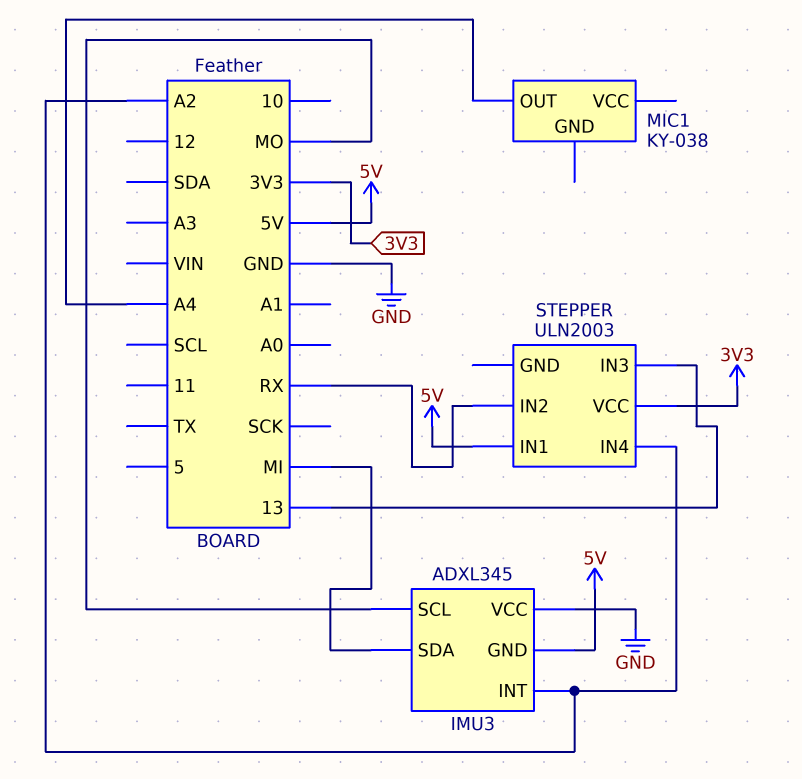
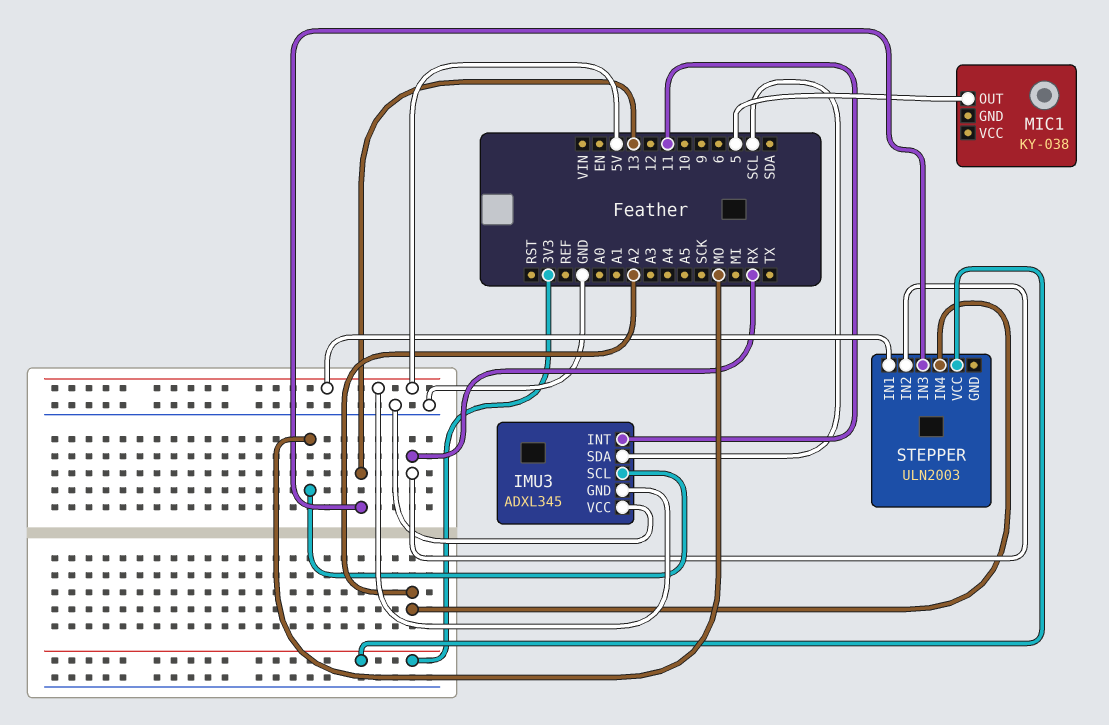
IMU3 pin INT: A2 -> 11
IMU3 pin SDA: MI -> SCL
MIC1 pin OUT: A4 -> 5

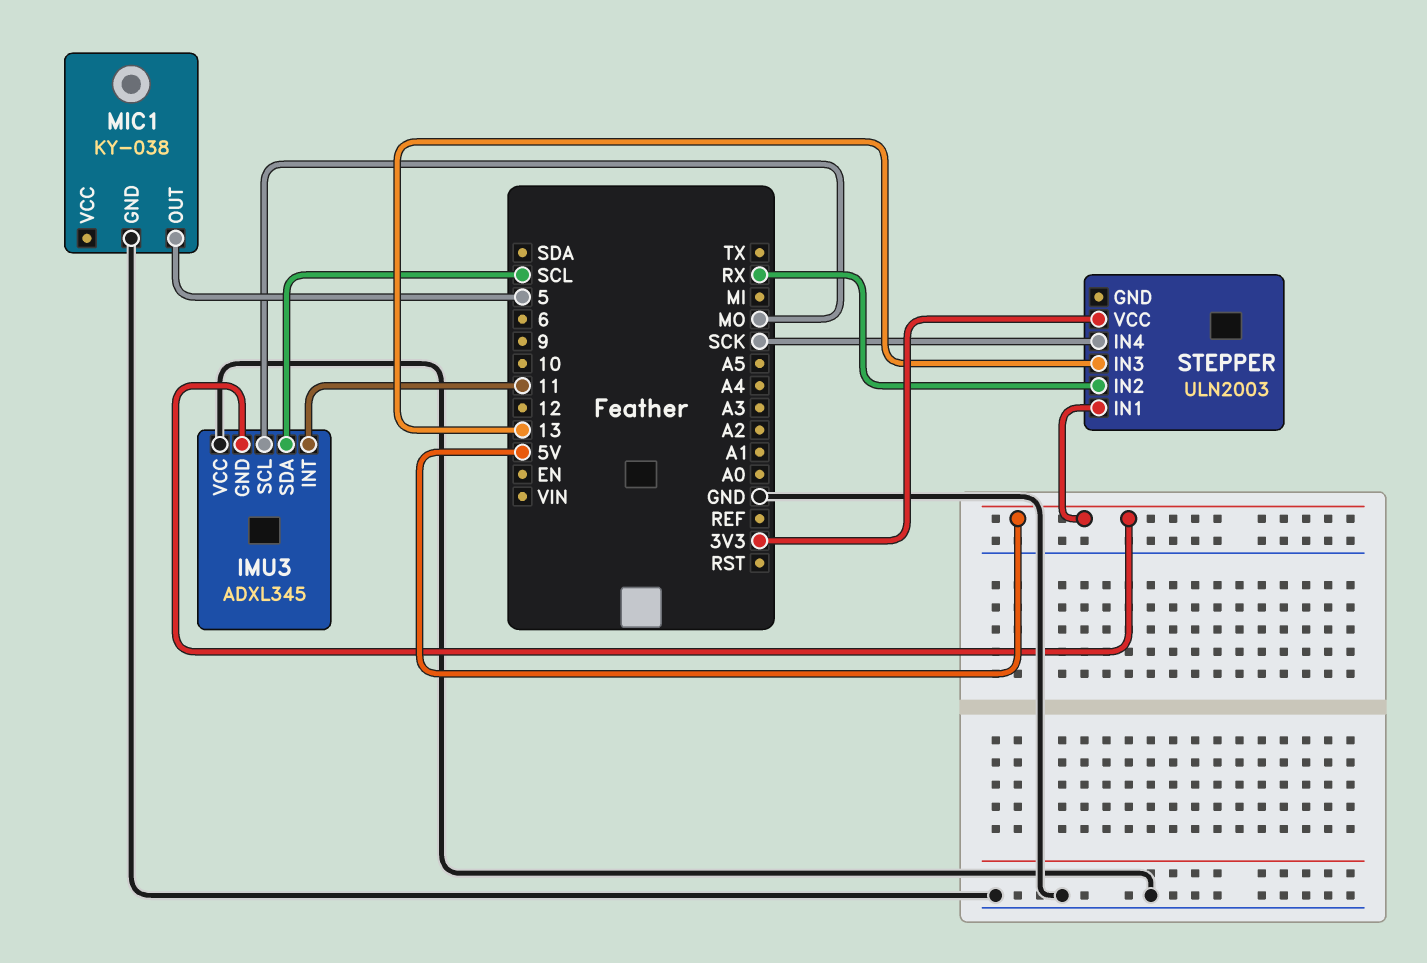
MIC1 pin GND: none -> GND
STEPPER pin IN4: A2 -> SCK

